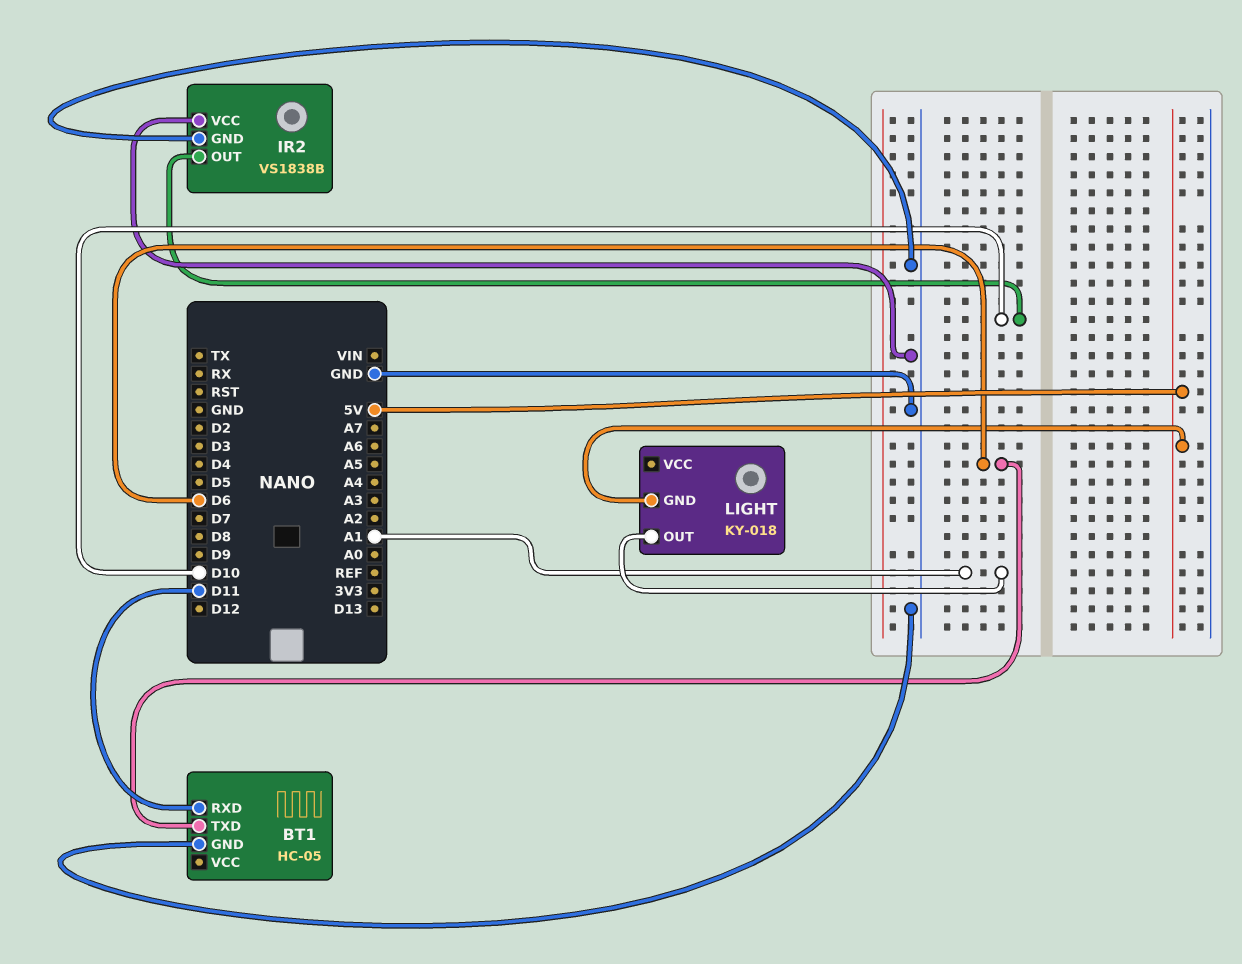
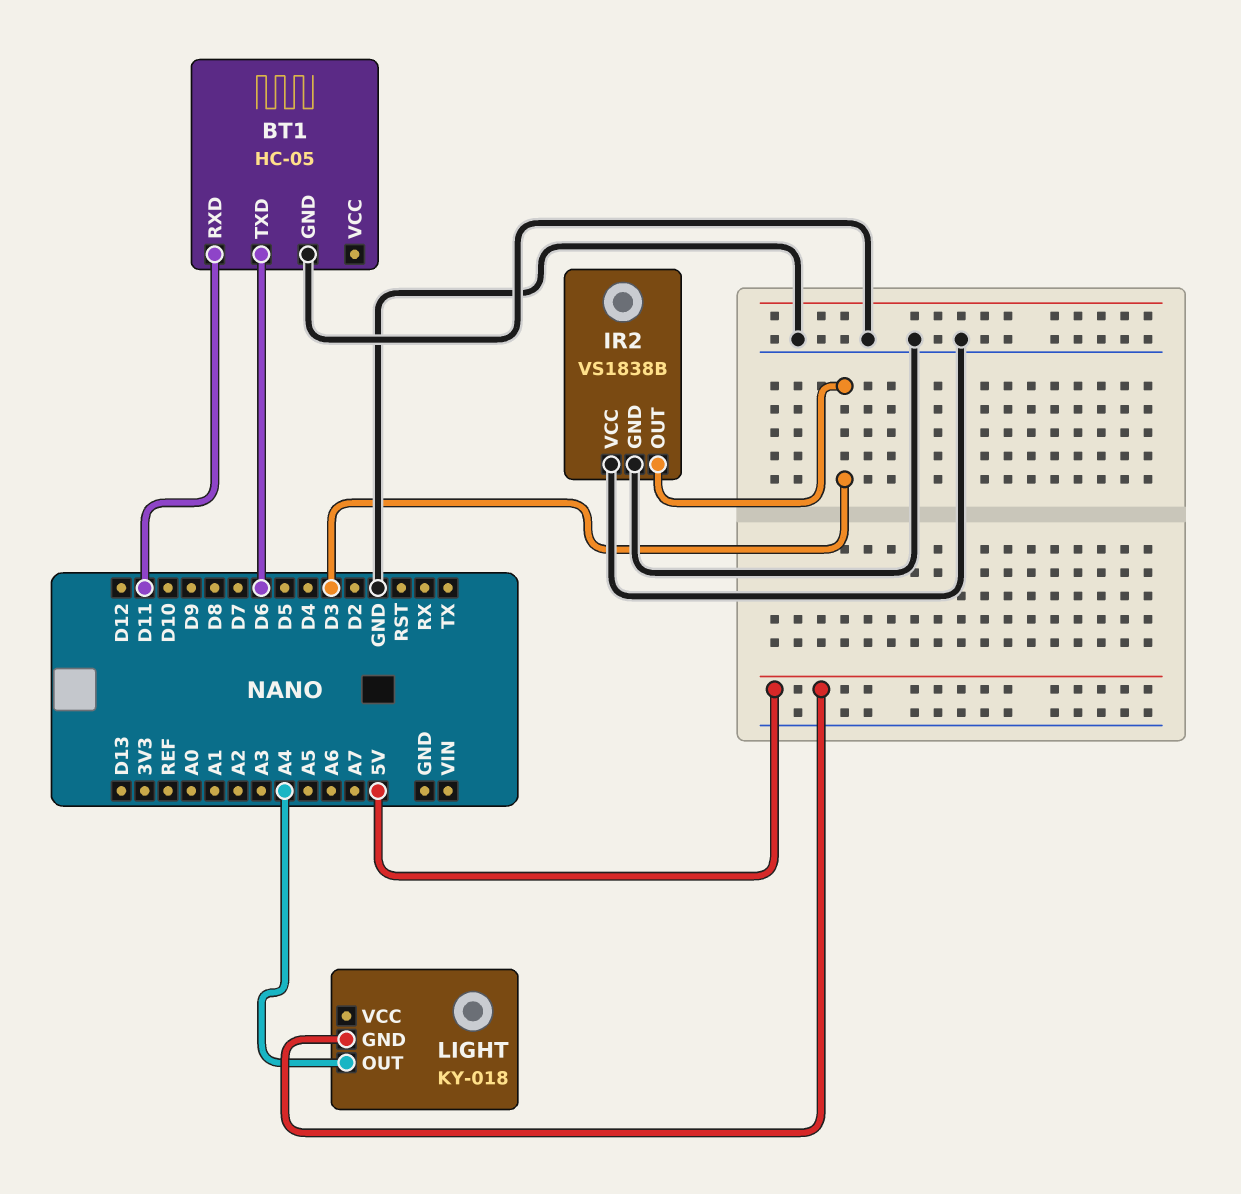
IR2 pin OUT: D10 -> D3
LIGHT pin OUT: A1 -> A4

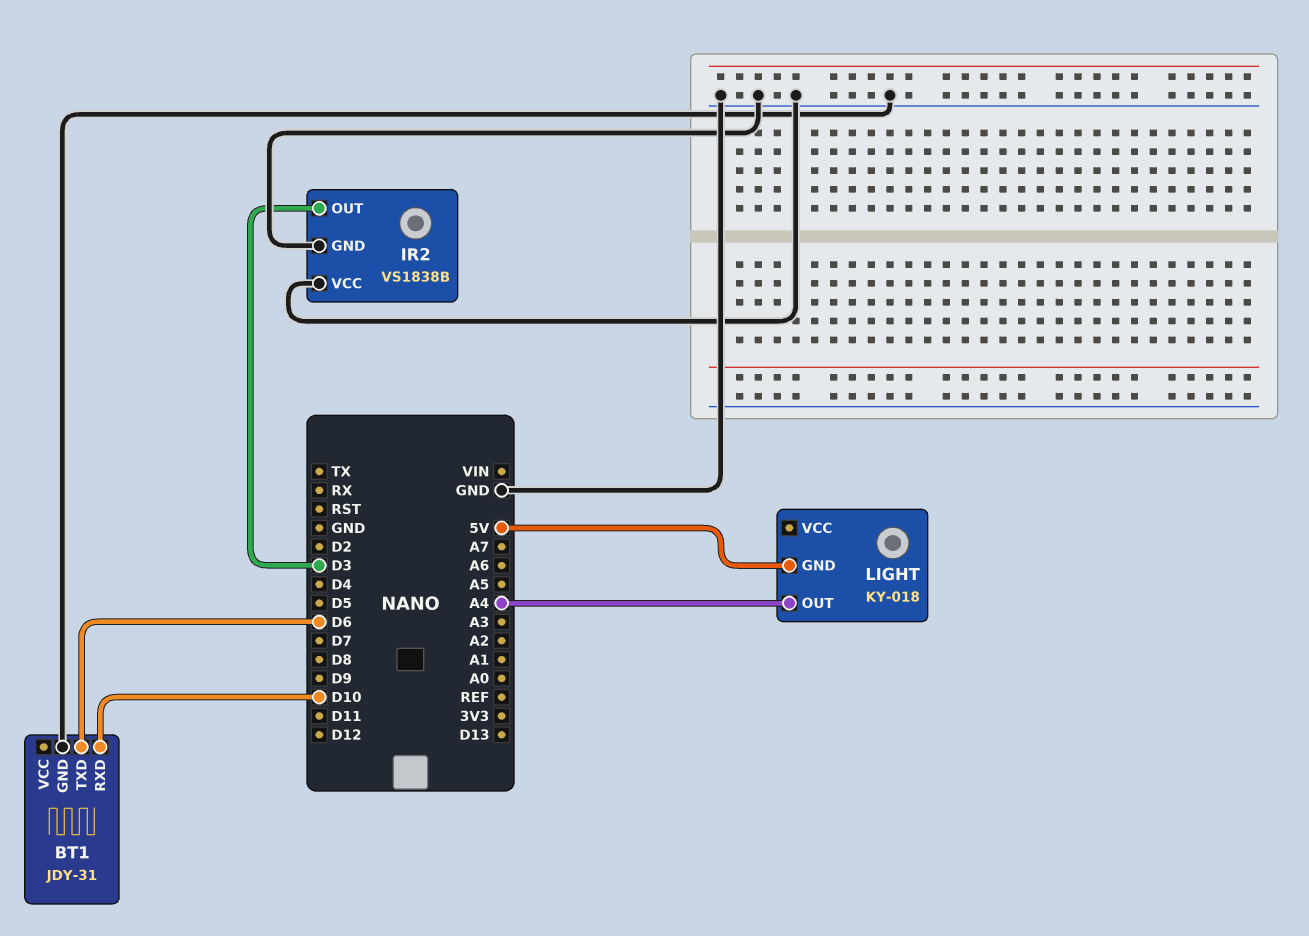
BT1: HC-05 -> JDY-31
BT1 pin RXD: D11 -> D10

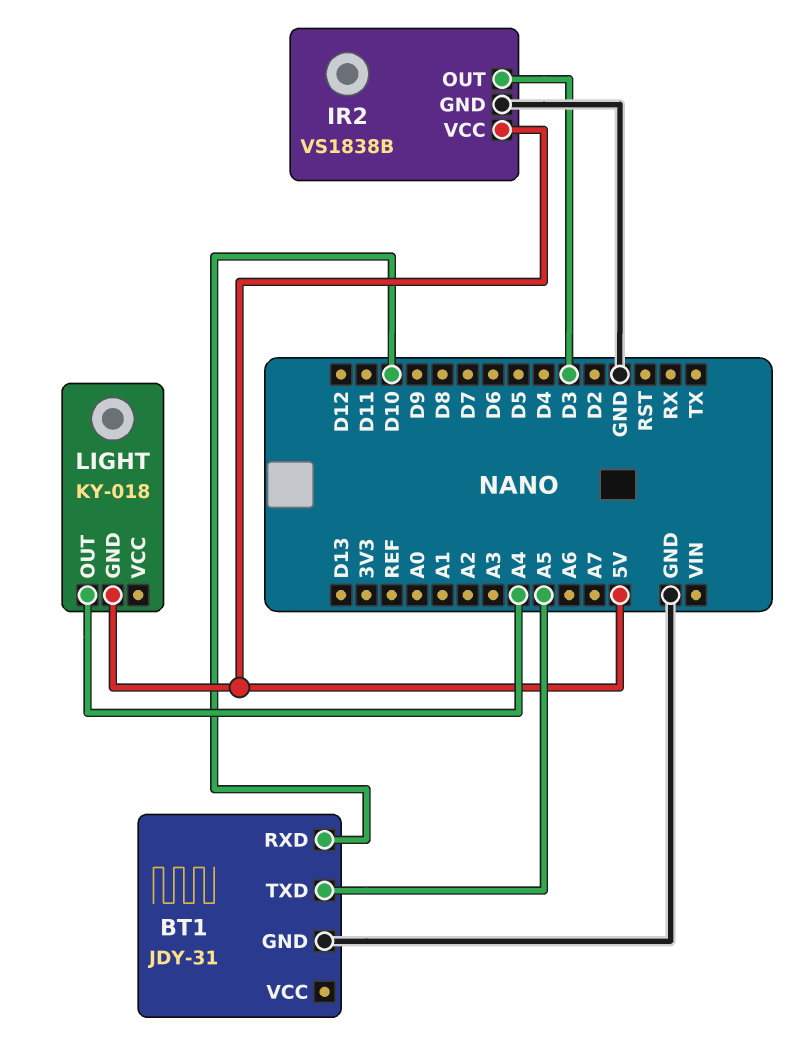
BT1 pin TXD: D6 -> A5
IR2 pin VCC: GND -> 5V

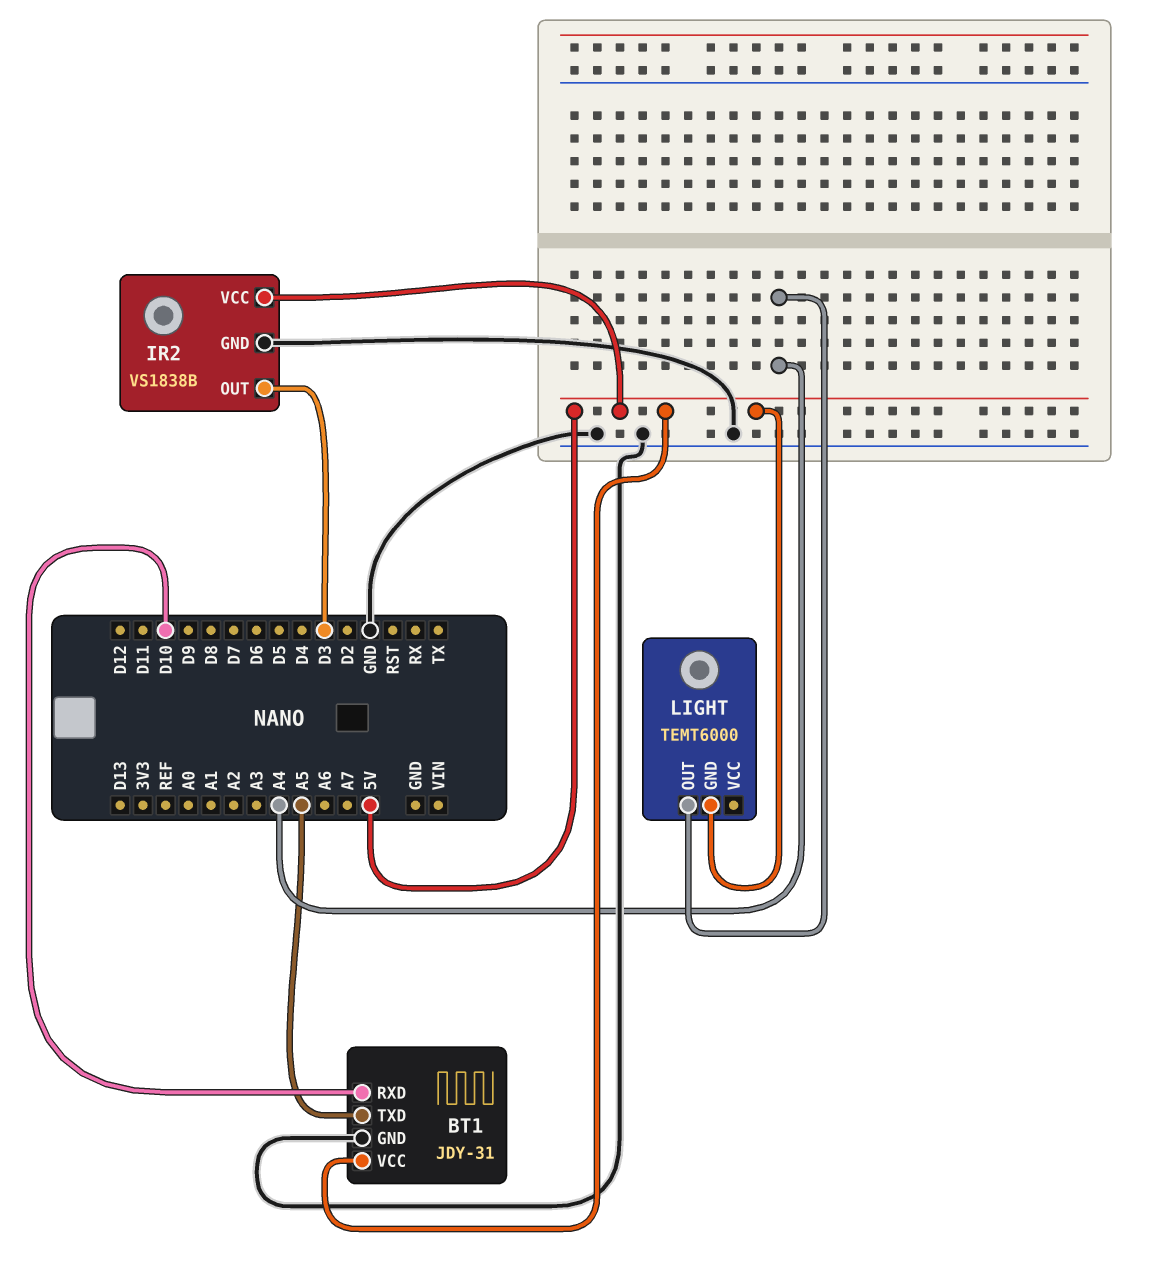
BT1 pin VCC: none -> 5V
LIGHT: KY-018 -> TEMT6000

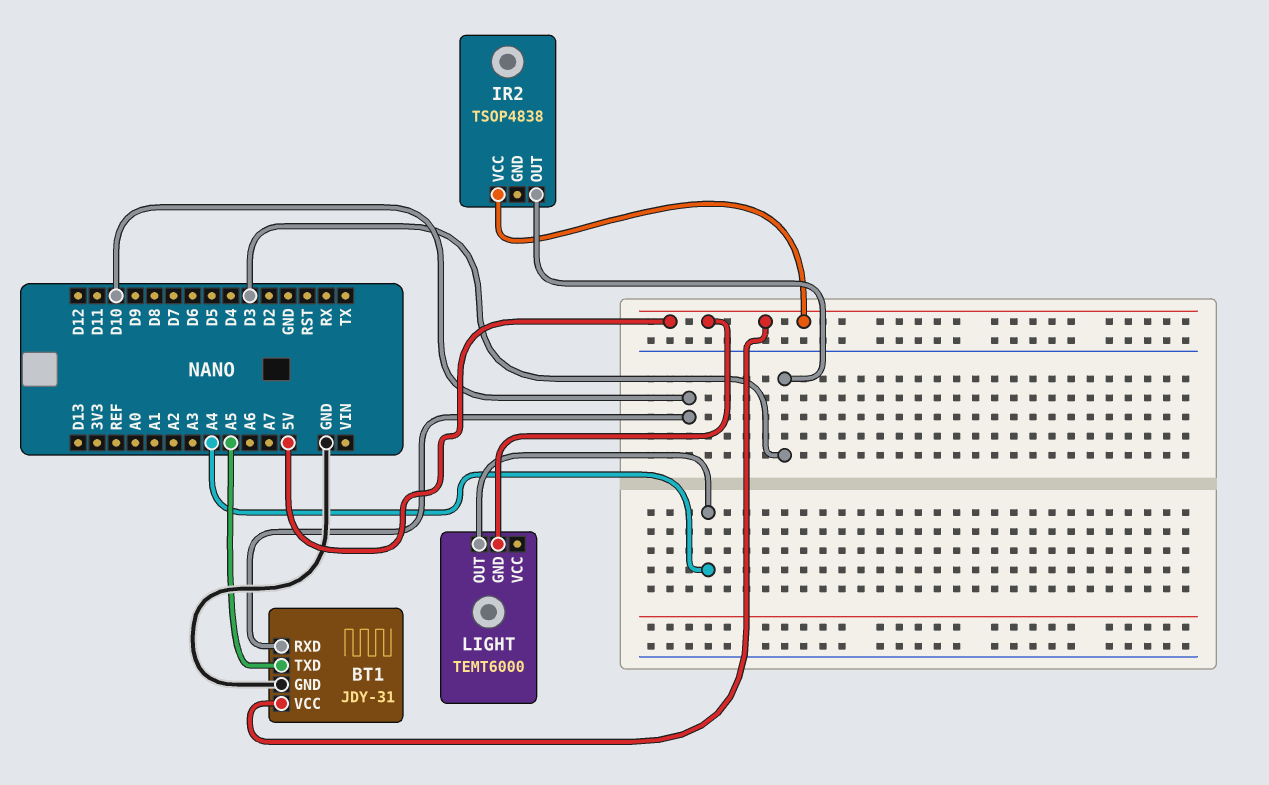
IR2: VS1838B -> TSOP4838
IR2 pin GND: GND -> none

